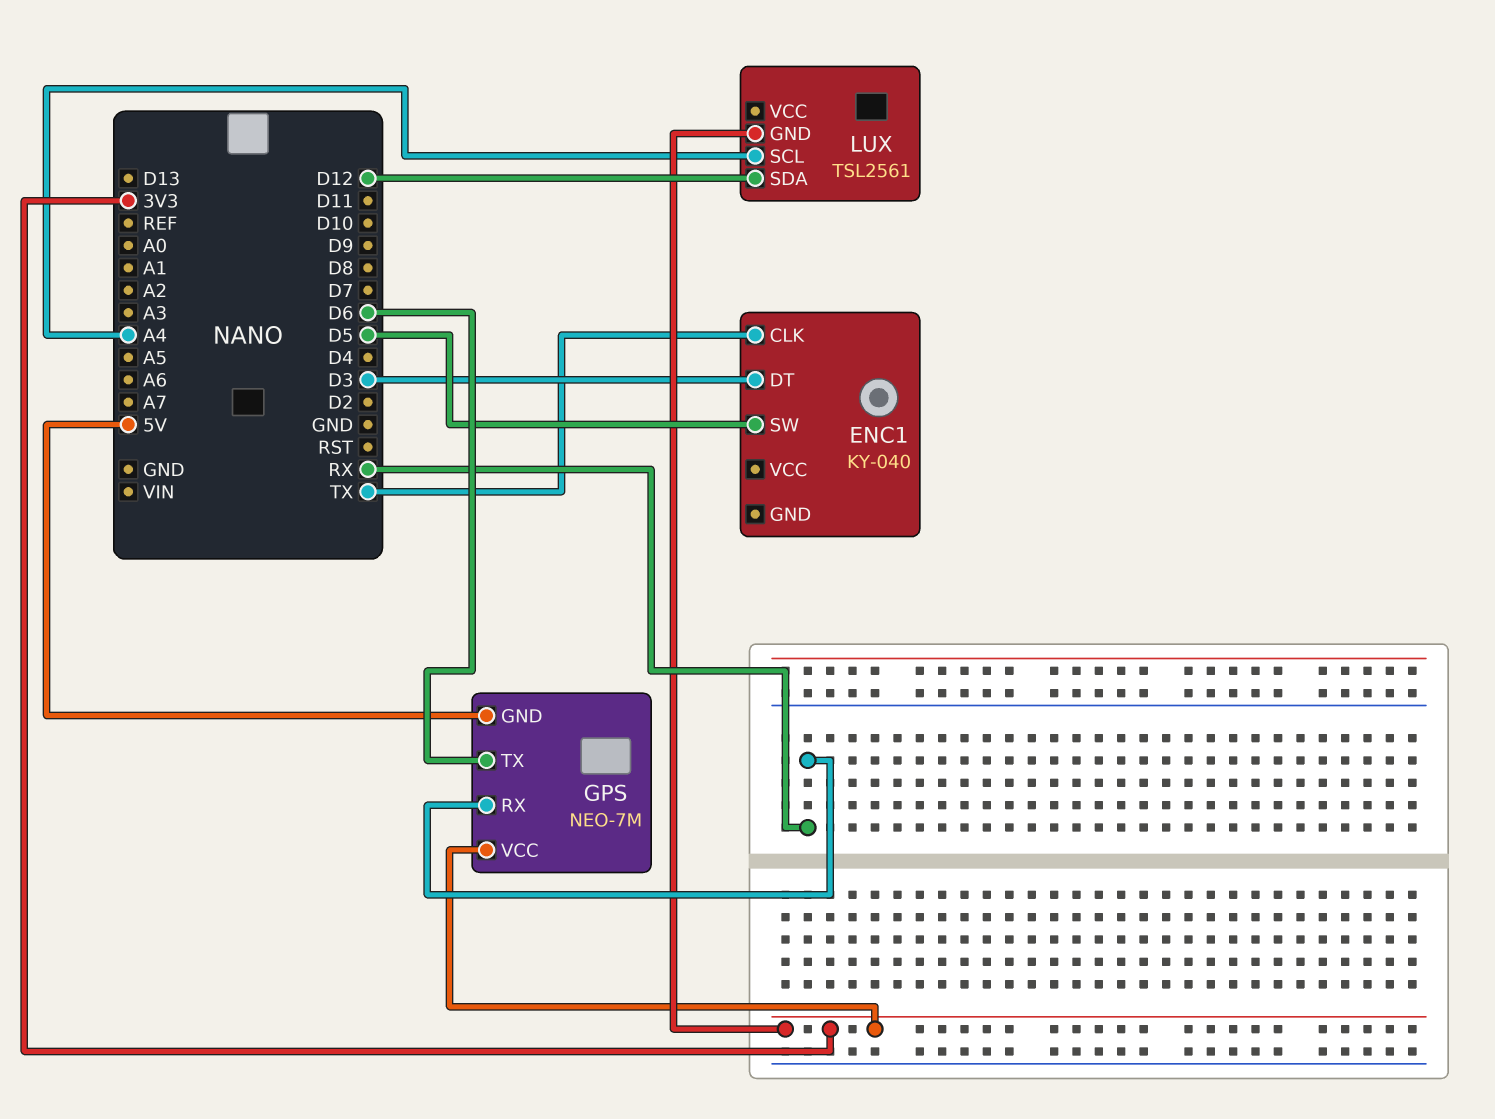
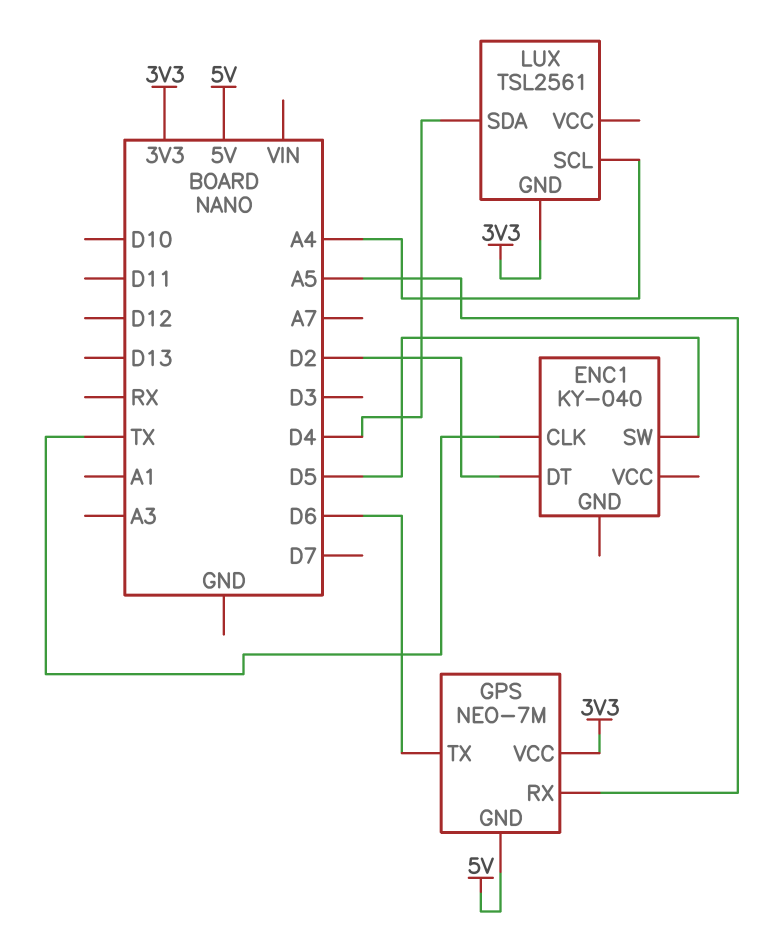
ENC1 pin DT: D3 -> D2
GPS pin RX: RX -> A5
LUX pin SDA: D12 -> D4

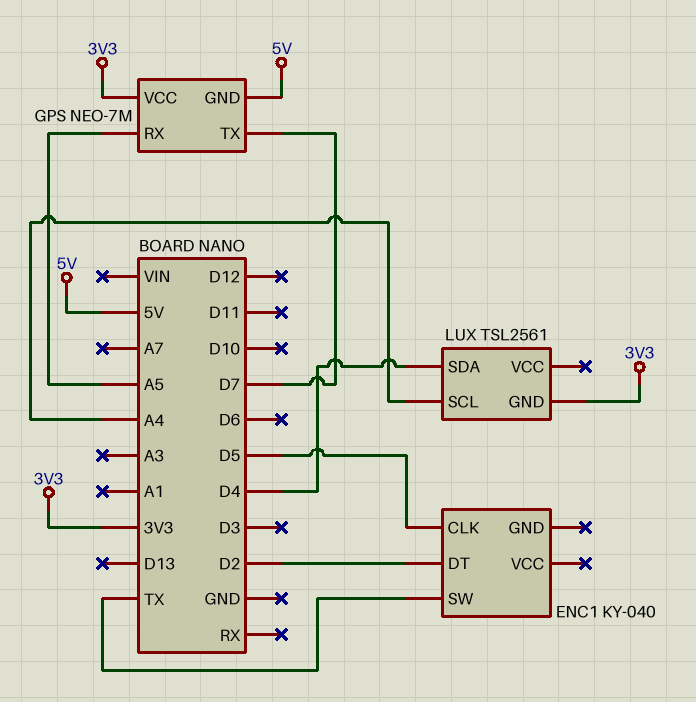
ENC1 pin CLK: TX -> D5
ENC1 pin SW: D5 -> TX
GPS pin TX: D6 -> D7

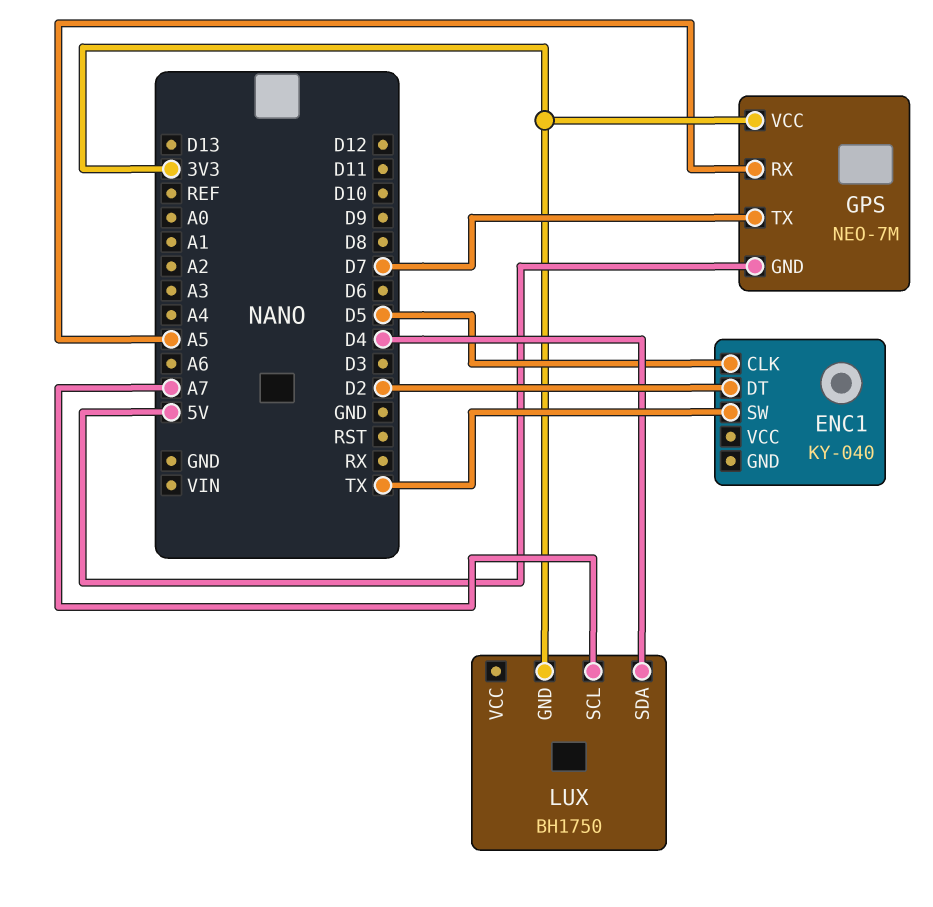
LUX: TSL2561 -> BH1750
LUX pin SCL: A4 -> A7

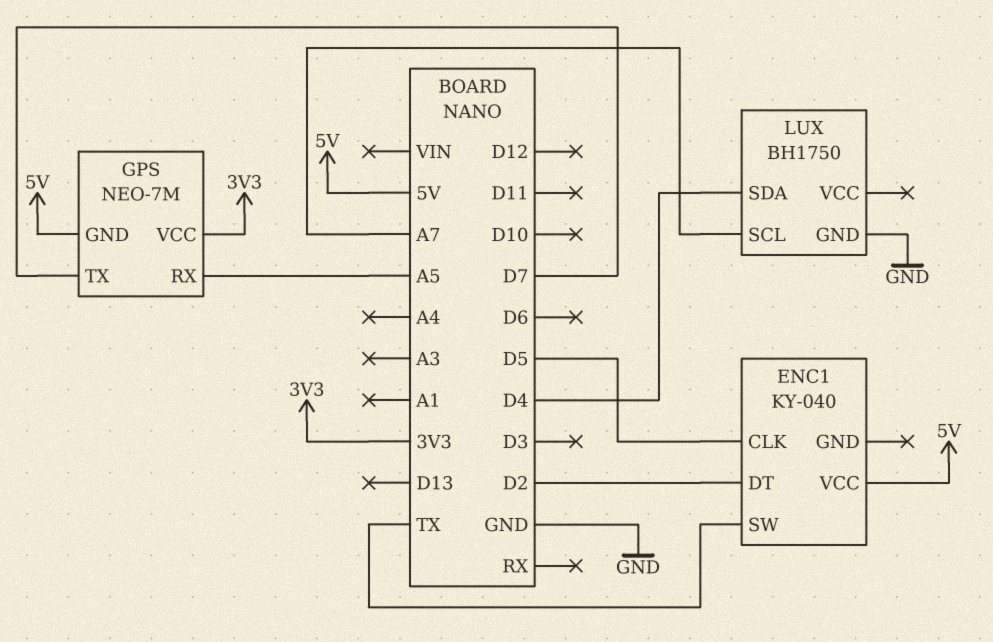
ENC1 pin VCC: none -> 5V
LUX pin GND: 3V3 -> GND

